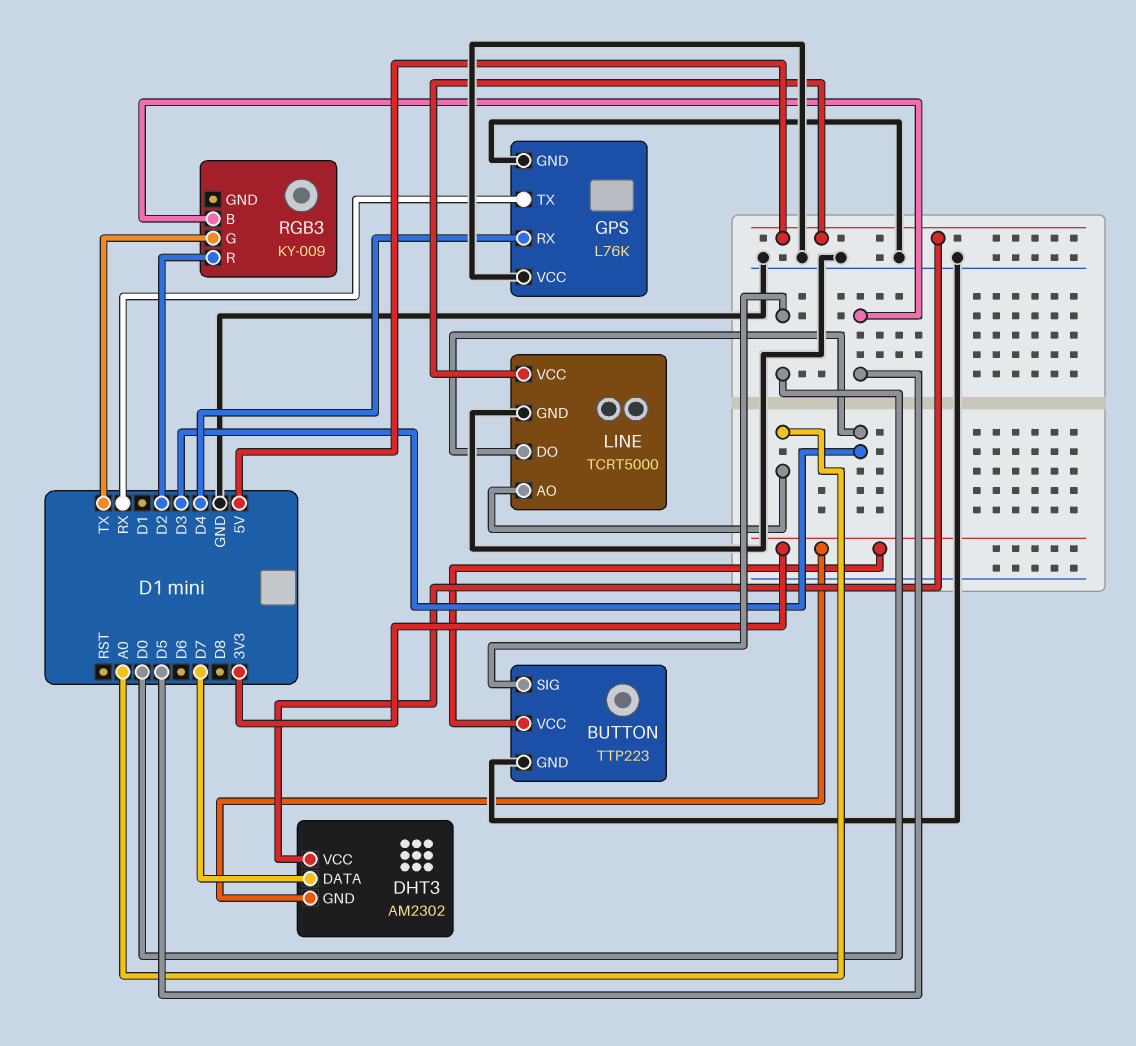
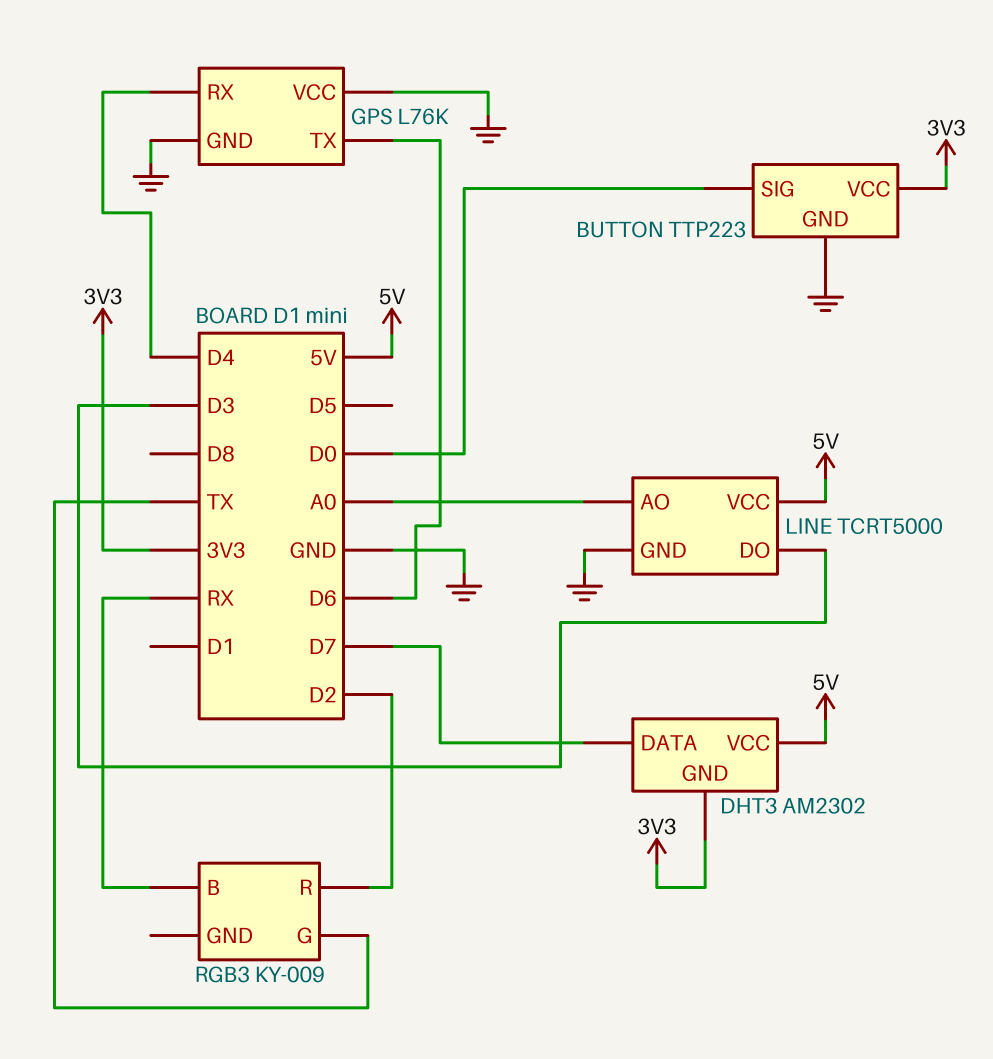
GPS pin TX: RX -> D6
RGB3 pin B: D5 -> RX

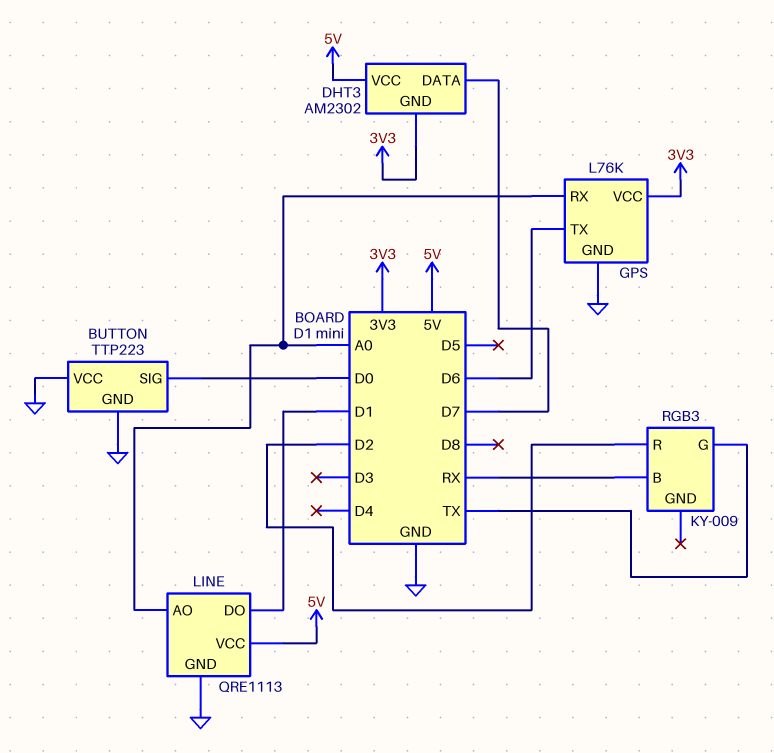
BUTTON pin VCC: 3V3 -> GND
GPS pin RX: D4 -> A0
GPS pin VCC: GND -> 3V3
LINE: TCRT5000 -> QRE1113
LINE pin DO: D3 -> D1

